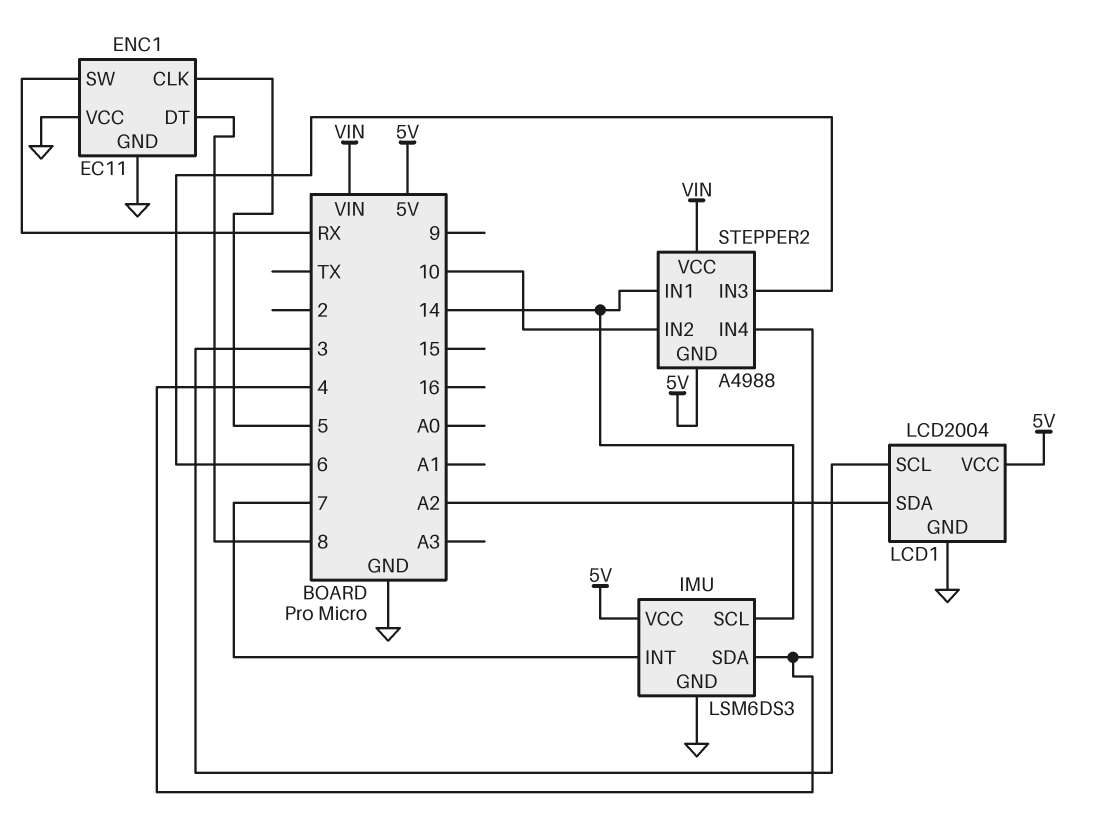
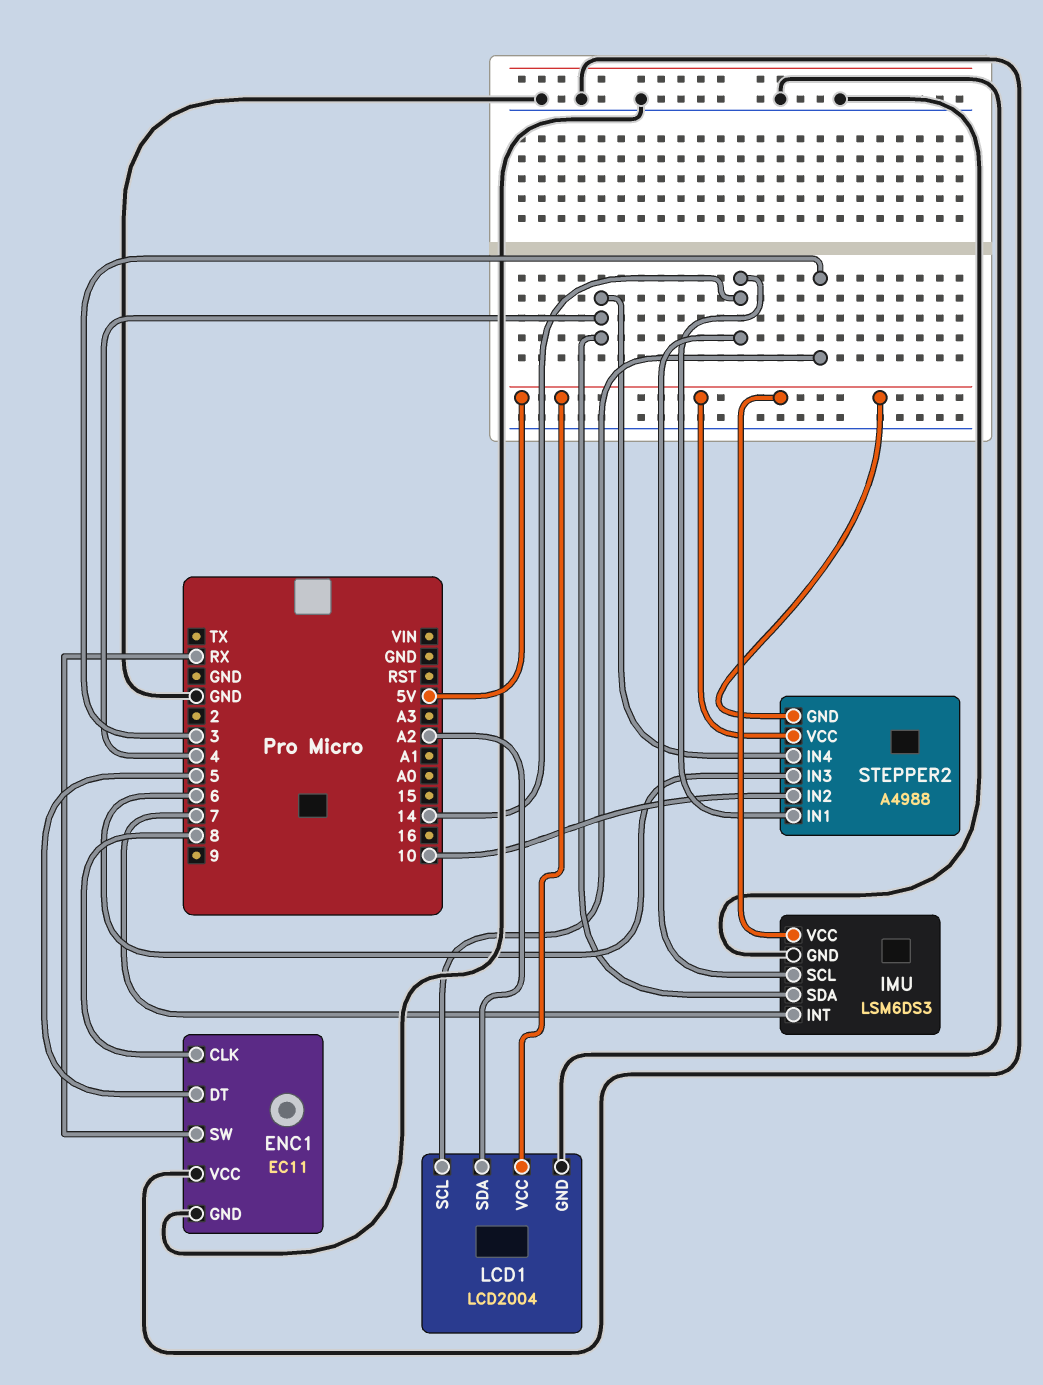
ENC1 pin CLK: 5 -> 8
ENC1 pin DT: 8 -> 5
STEPPER2 pin VCC: VIN -> 5V

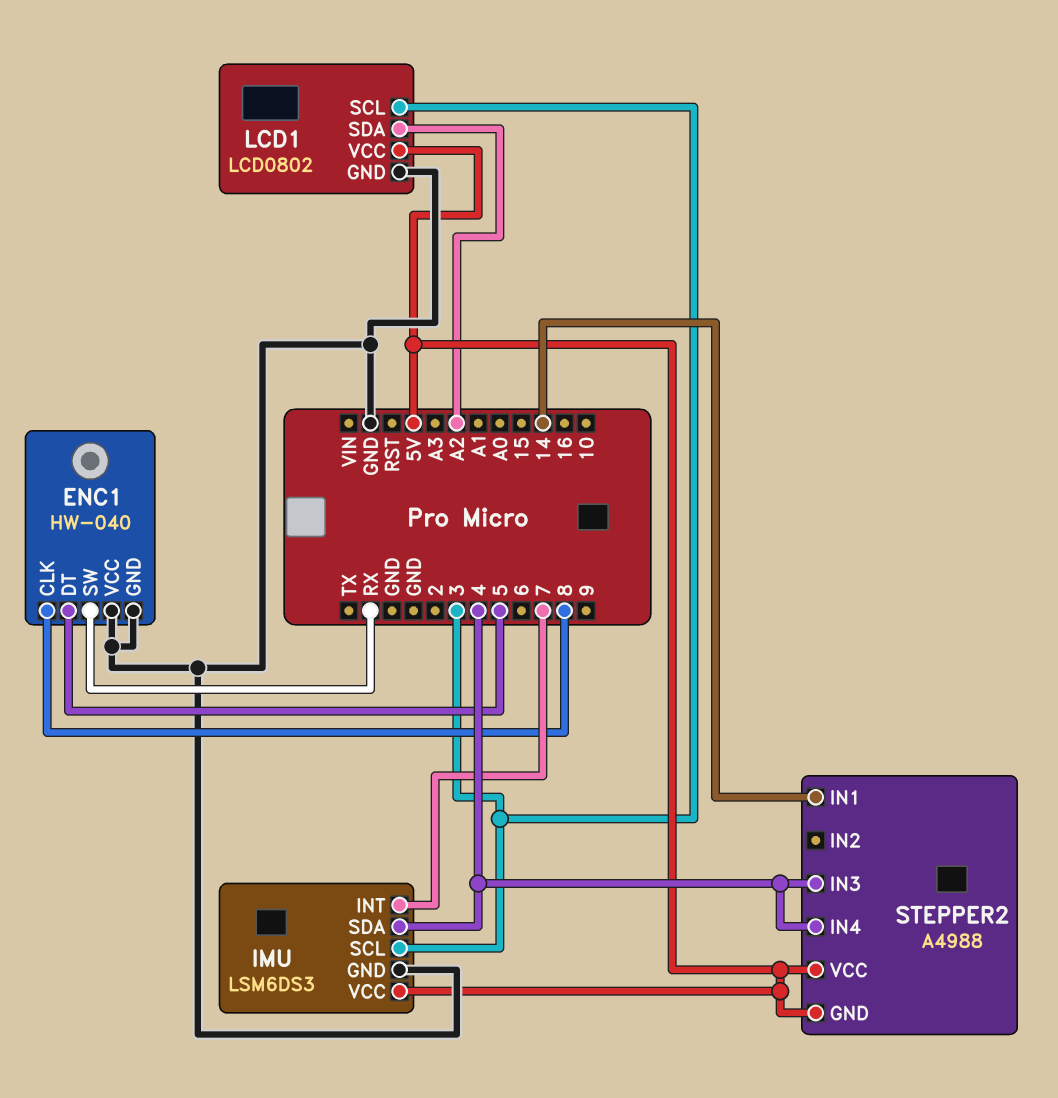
ENC1: EC11 -> HW-040
IMU pin SCL: 14 -> 3
LCD1: LCD2004 -> LCD0802
STEPPER2 pin IN2: 10 -> none
STEPPER2 pin IN3: 6 -> 4

